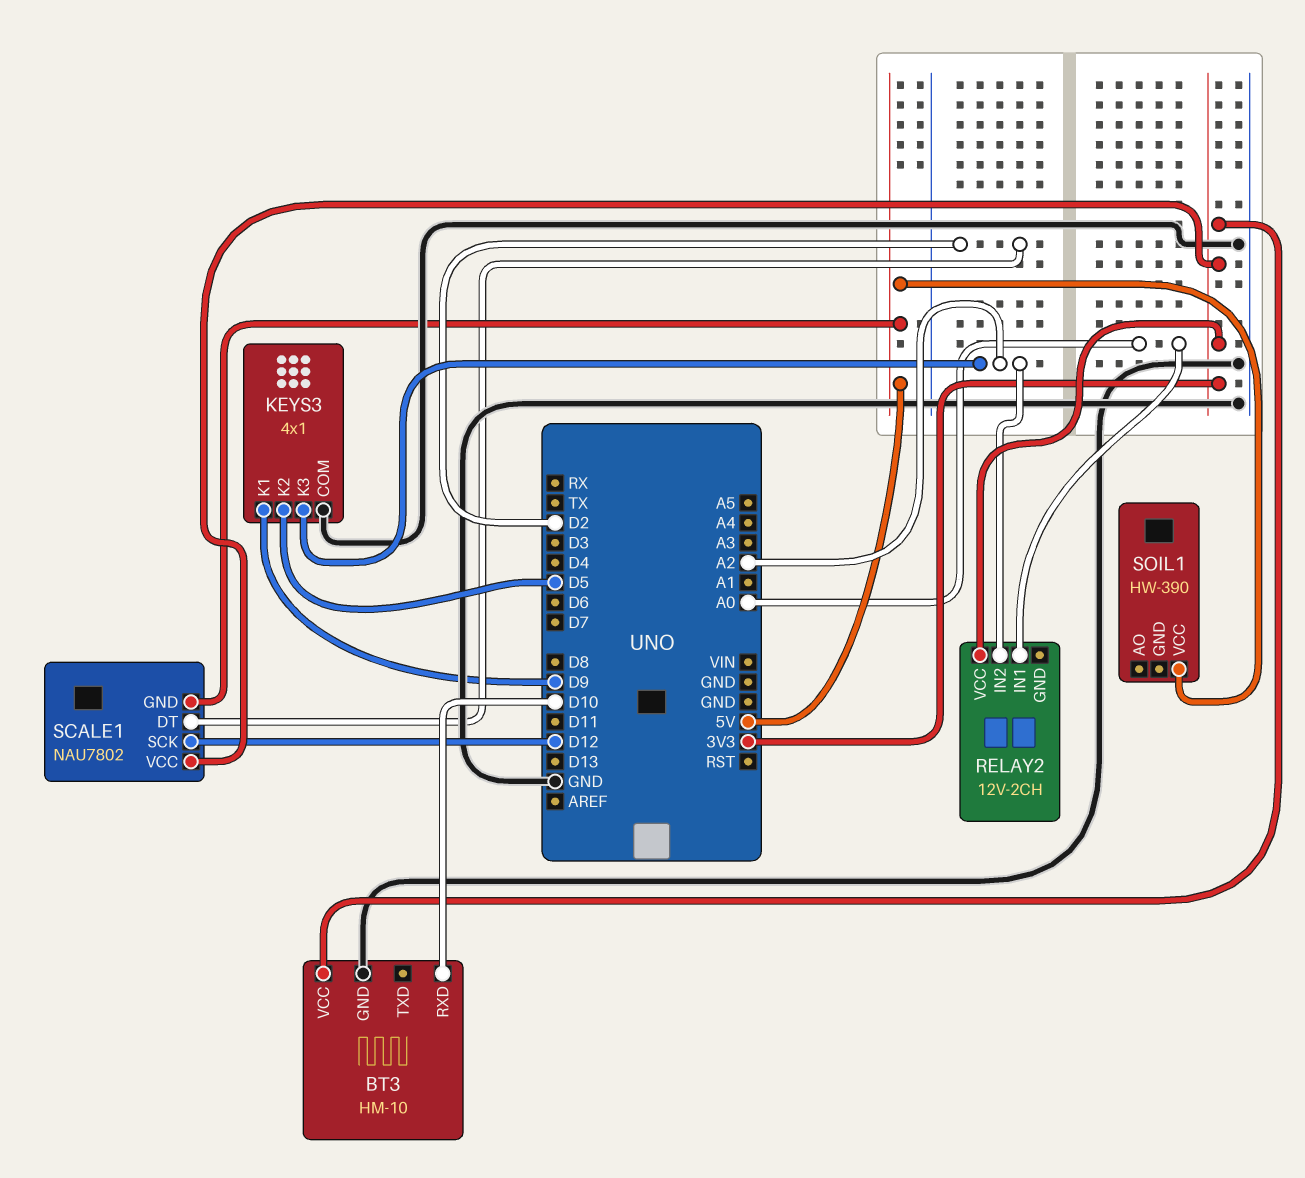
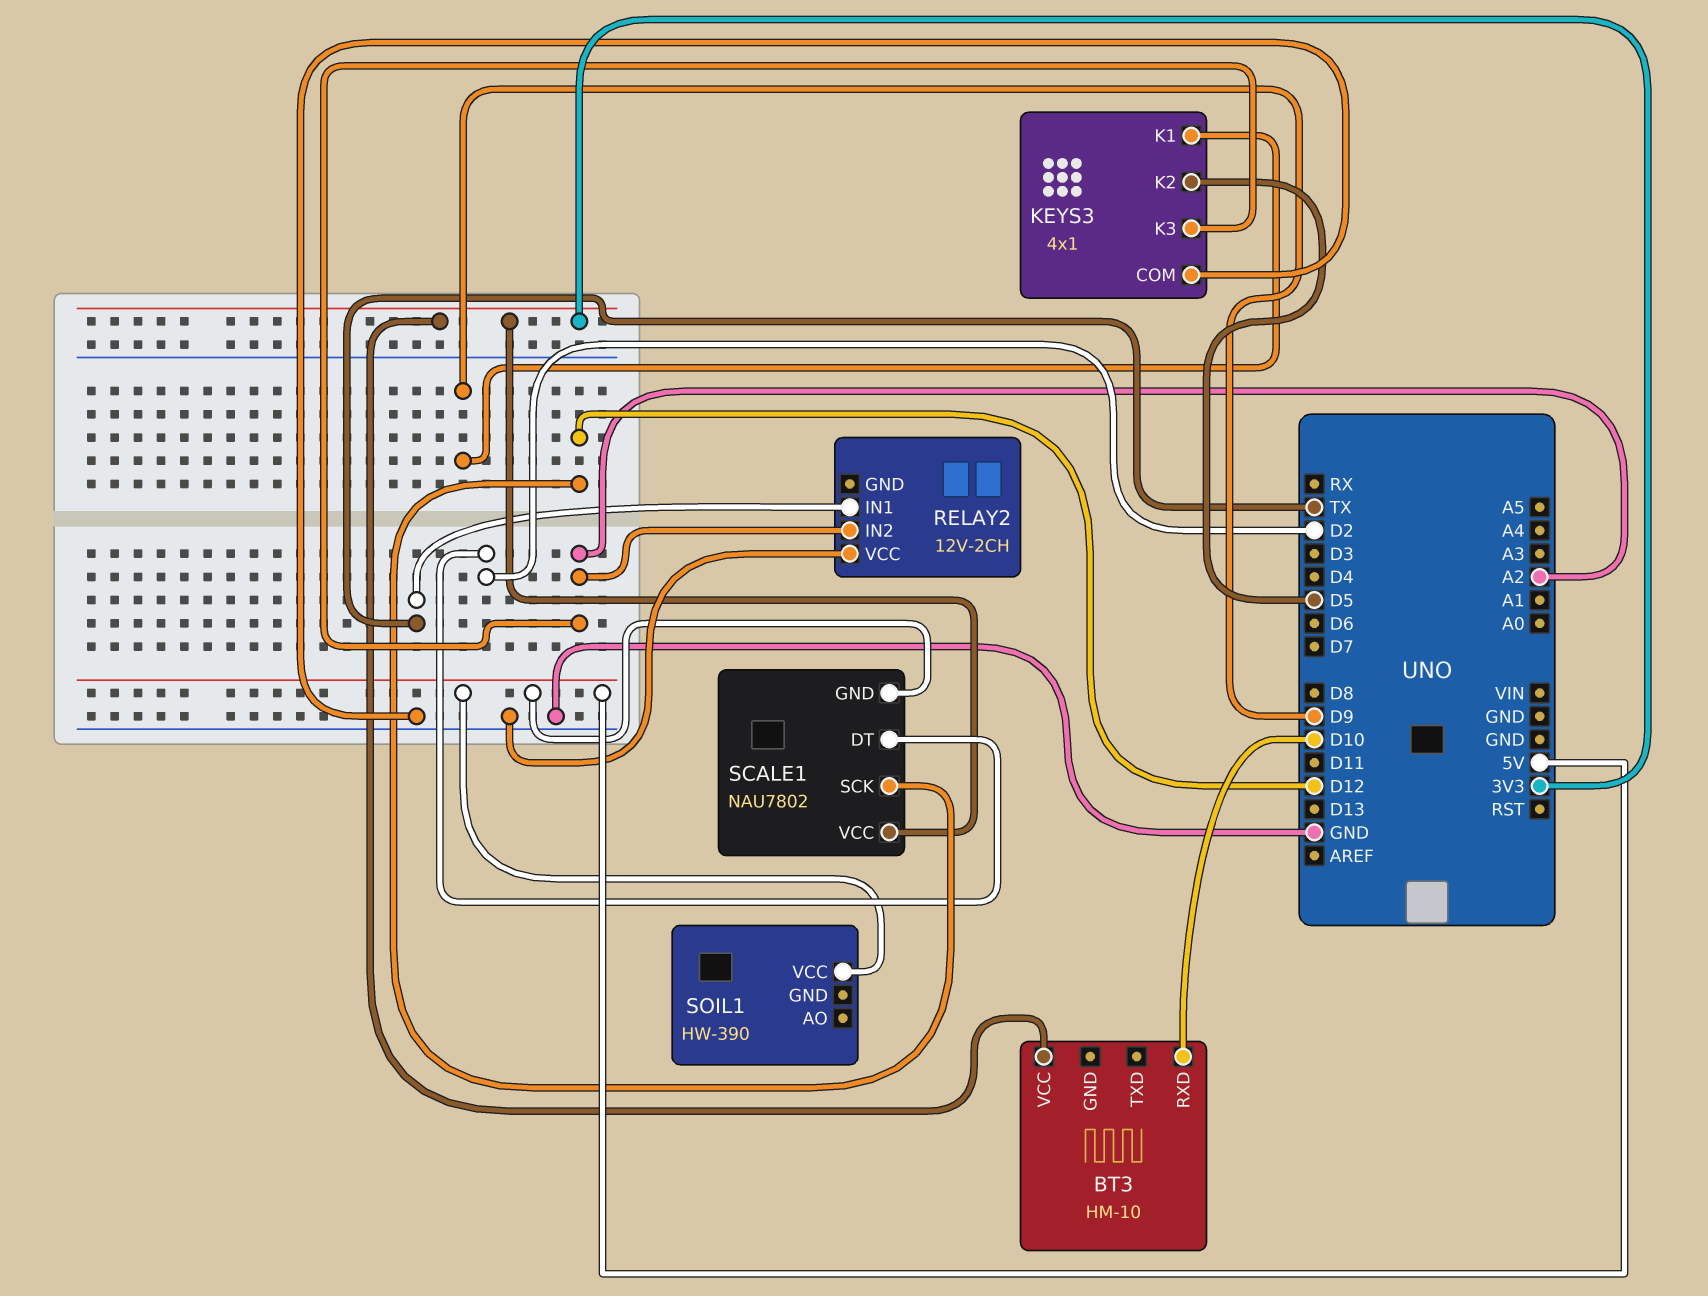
BT3 pin GND: GND -> none
RELAY2 pin IN1: A0 -> TX
RELAY2 pin VCC: 3V3 -> GND

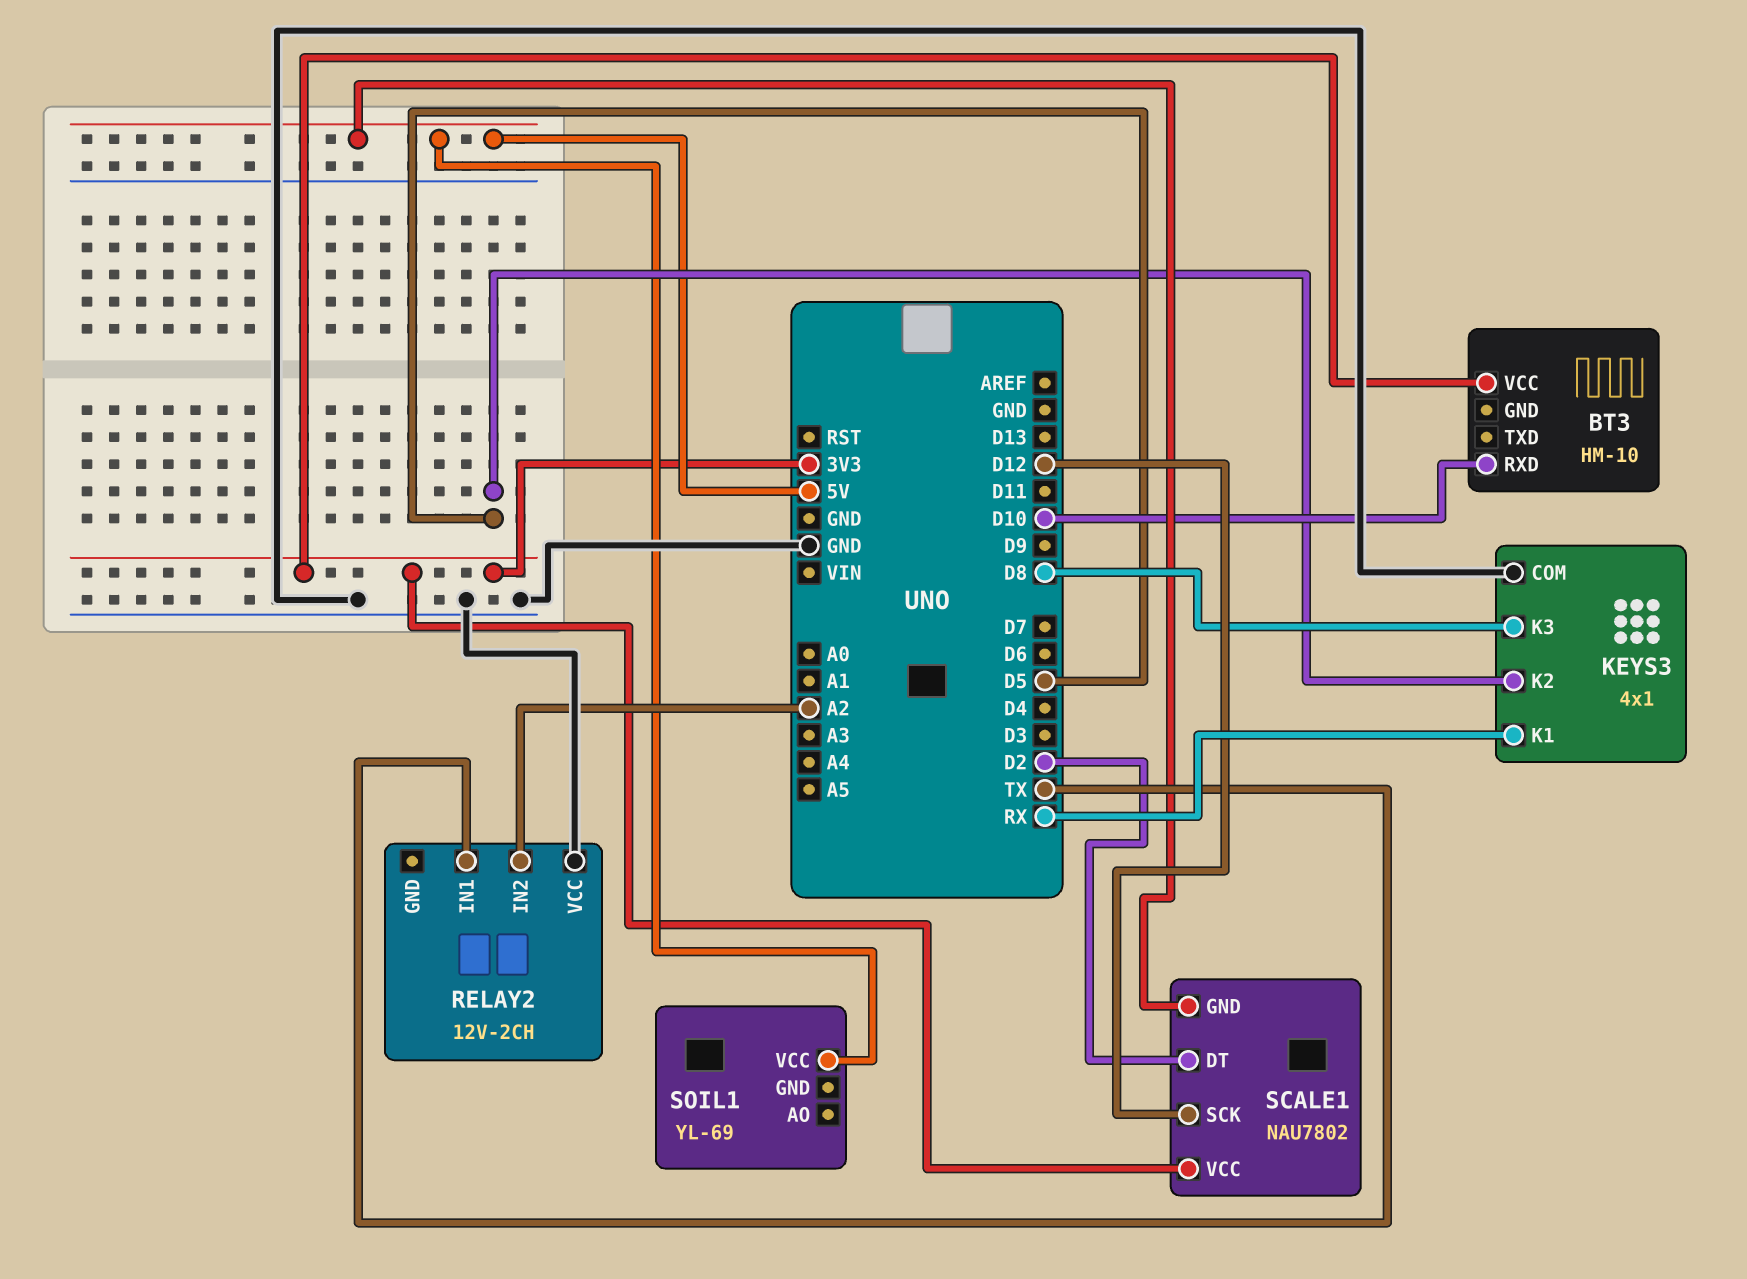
KEYS3 pin K1: D9 -> RX
KEYS3 pin K3: A2 -> D8
SOIL1: HW-390 -> YL-69

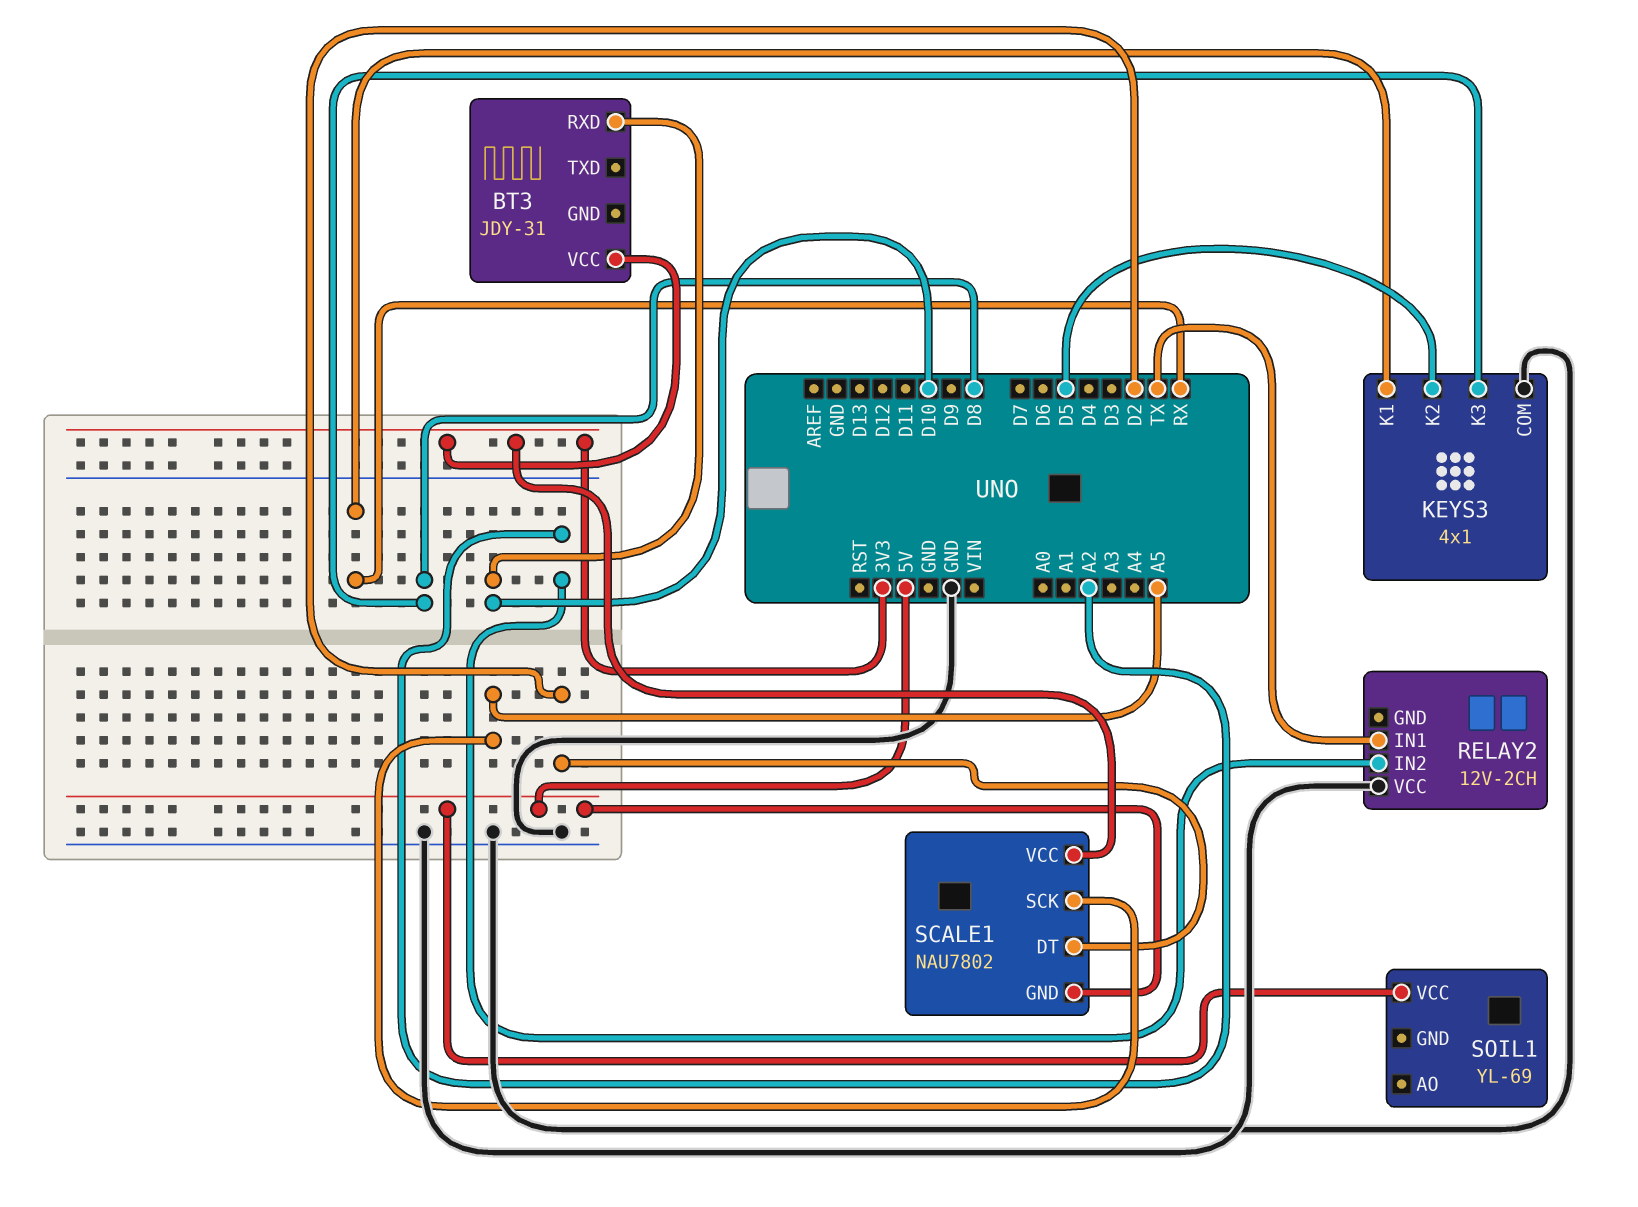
BT3: HM-10 -> JDY-31
SCALE1 pin SCK: D12 -> A5

